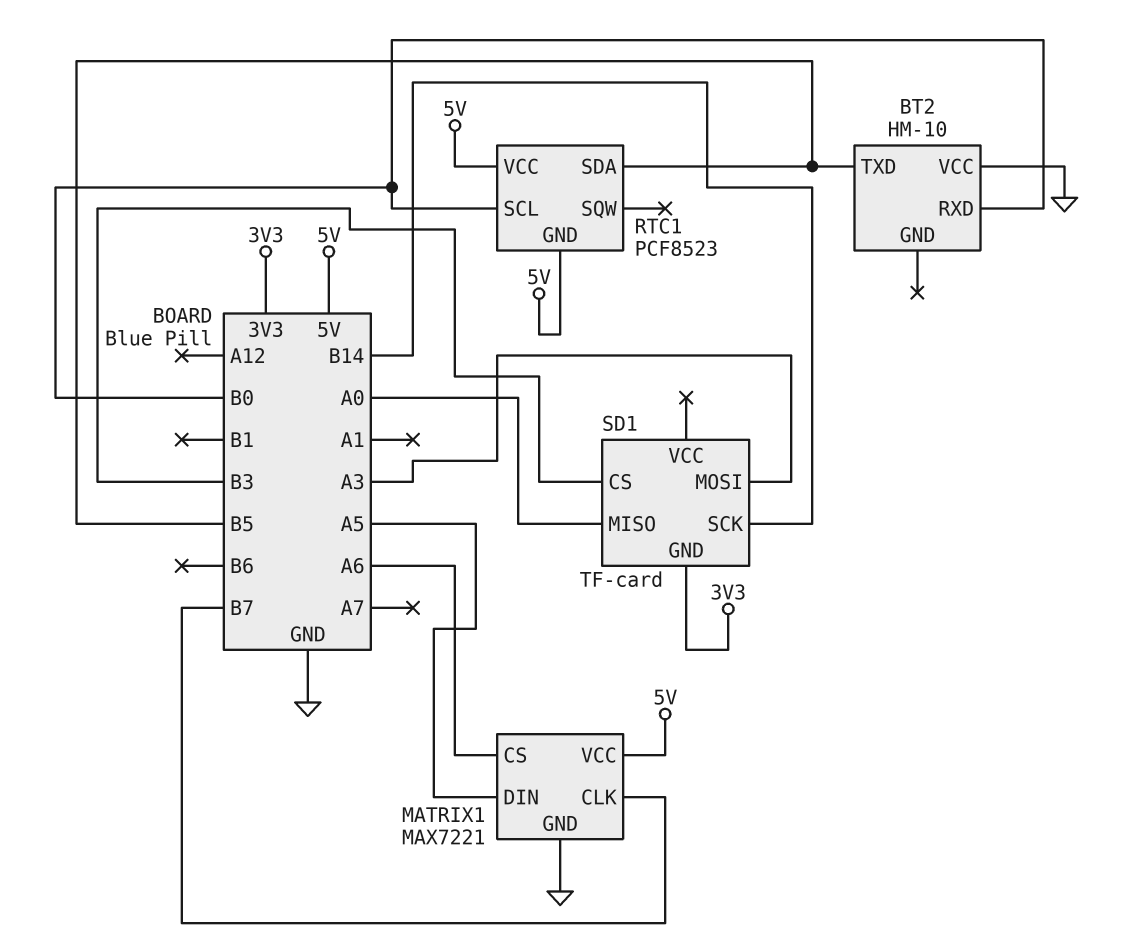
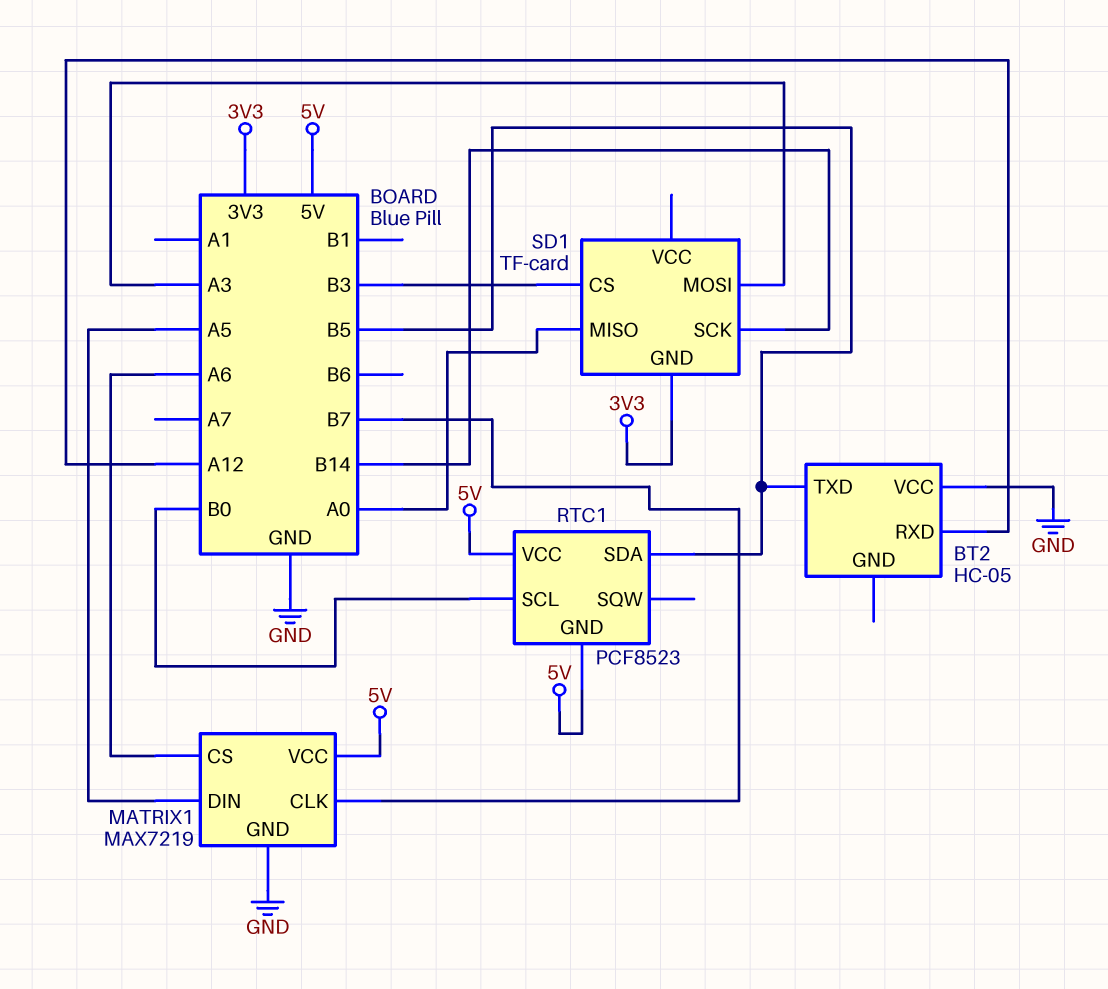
BT2: HM-10 -> HC-05
BT2 pin RXD: B0 -> A12
MATRIX1: MAX7221 -> MAX7219

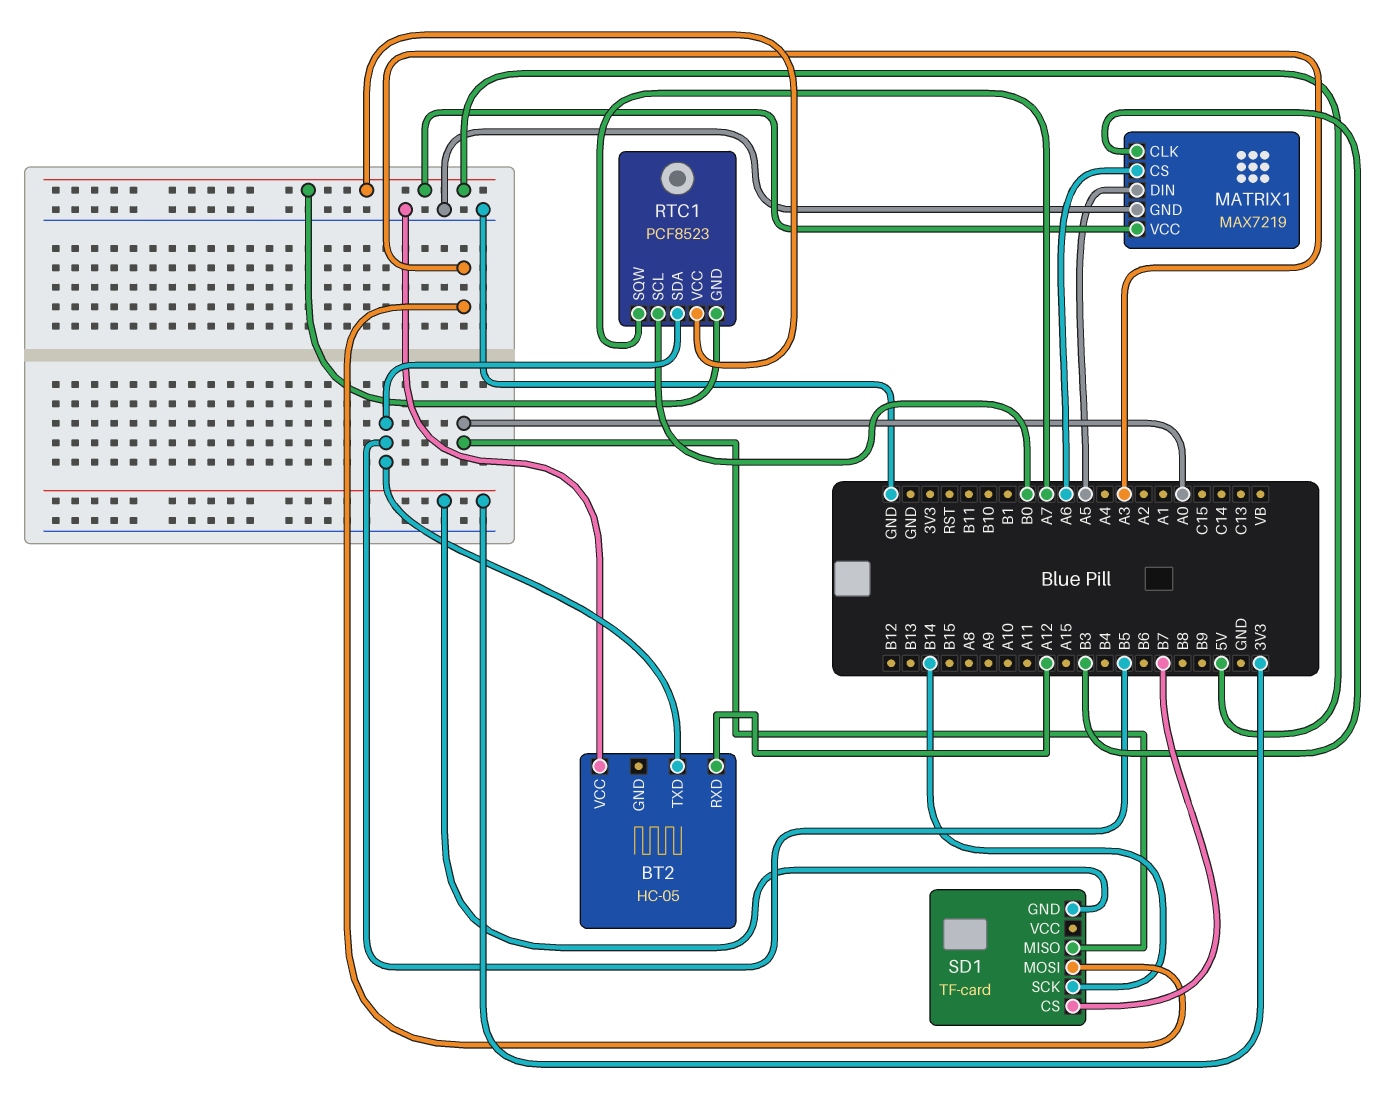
MATRIX1 pin CLK: B7 -> B3
RTC1 pin SQW: none -> A7
SD1 pin CS: B3 -> B7

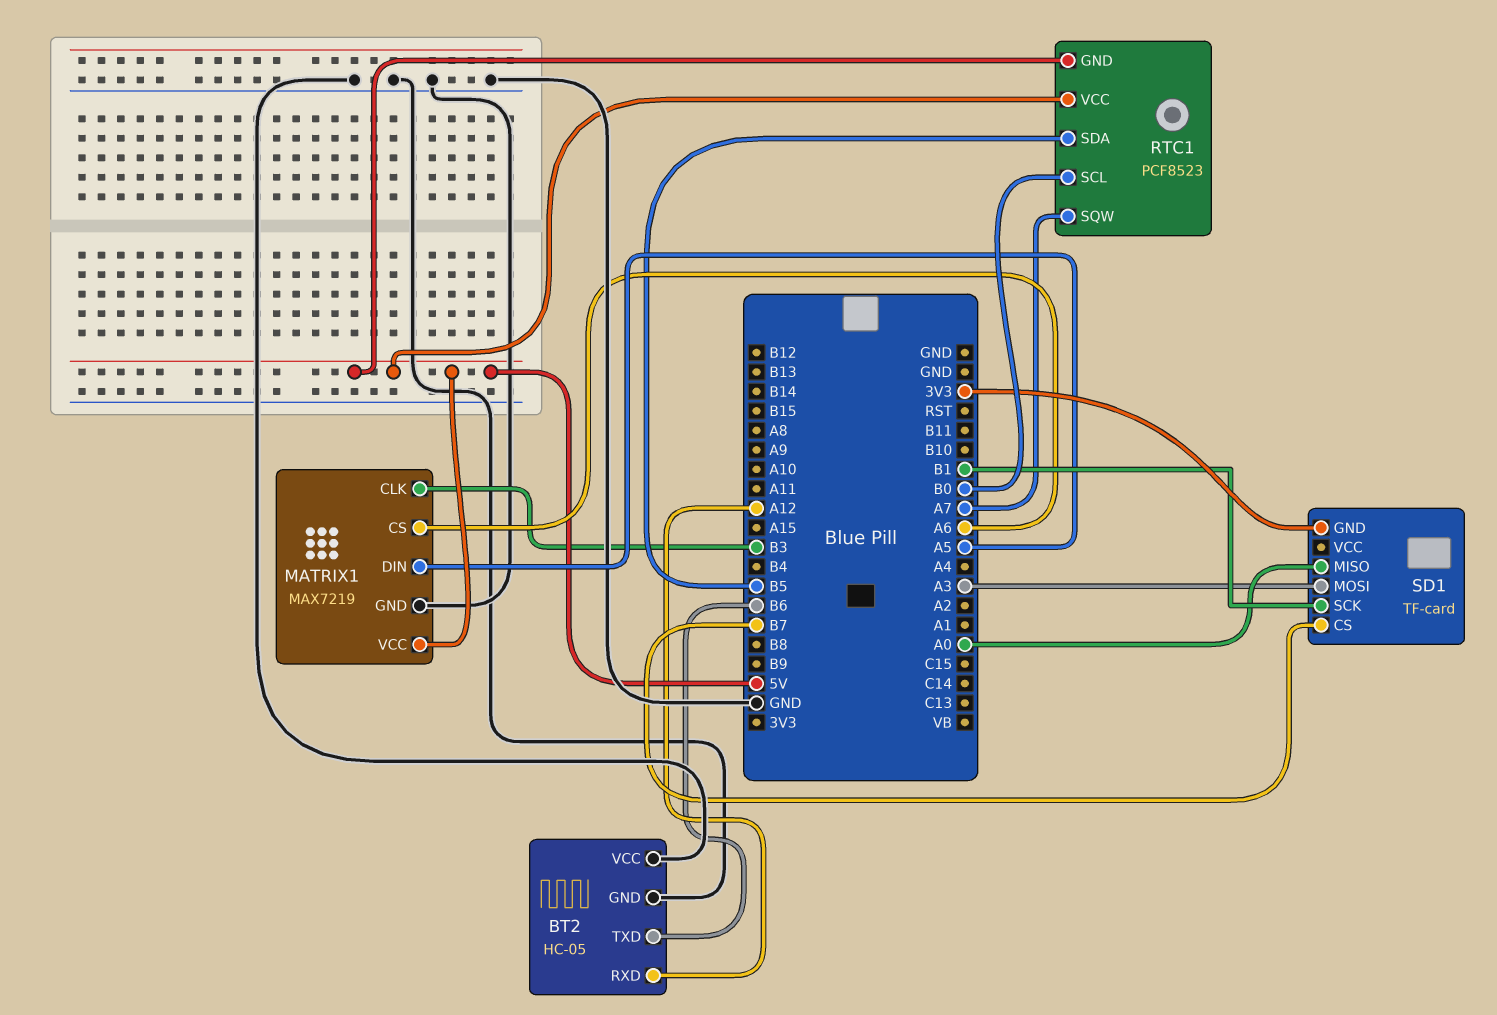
BT2 pin GND: none -> GND
BT2 pin TXD: B5 -> B6
SD1 pin SCK: B14 -> B1

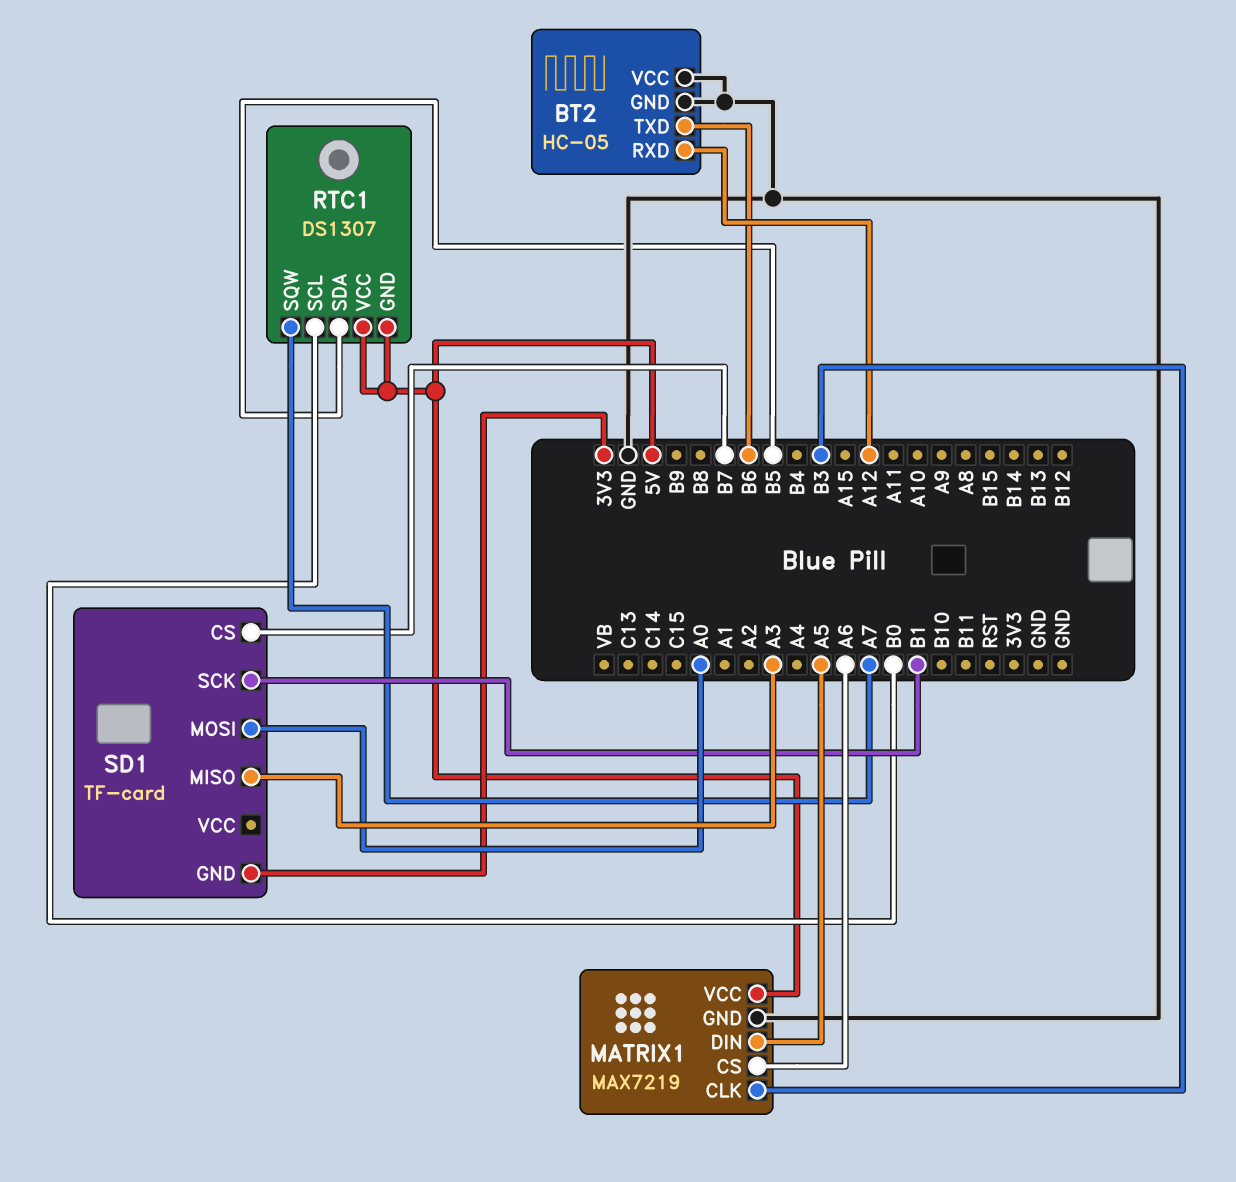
RTC1: PCF8523 -> DS1307
SD1 pin MISO: A0 -> A3
SD1 pin MOSI: A3 -> A0

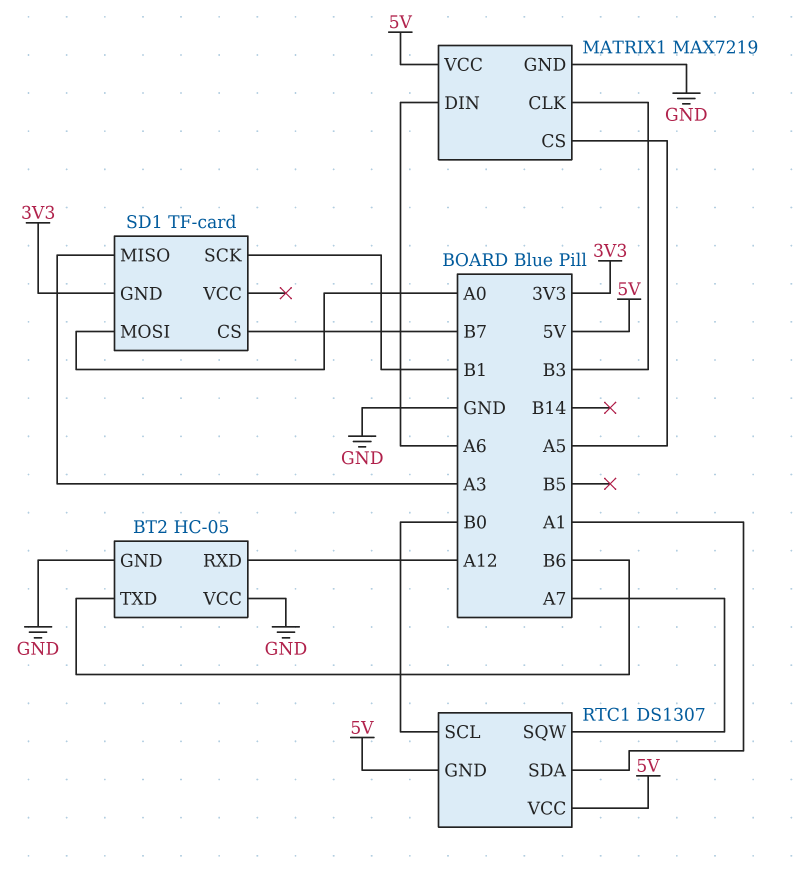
MATRIX1 pin CS: A6 -> A5
MATRIX1 pin DIN: A5 -> A6
RTC1 pin SDA: B5 -> A1

